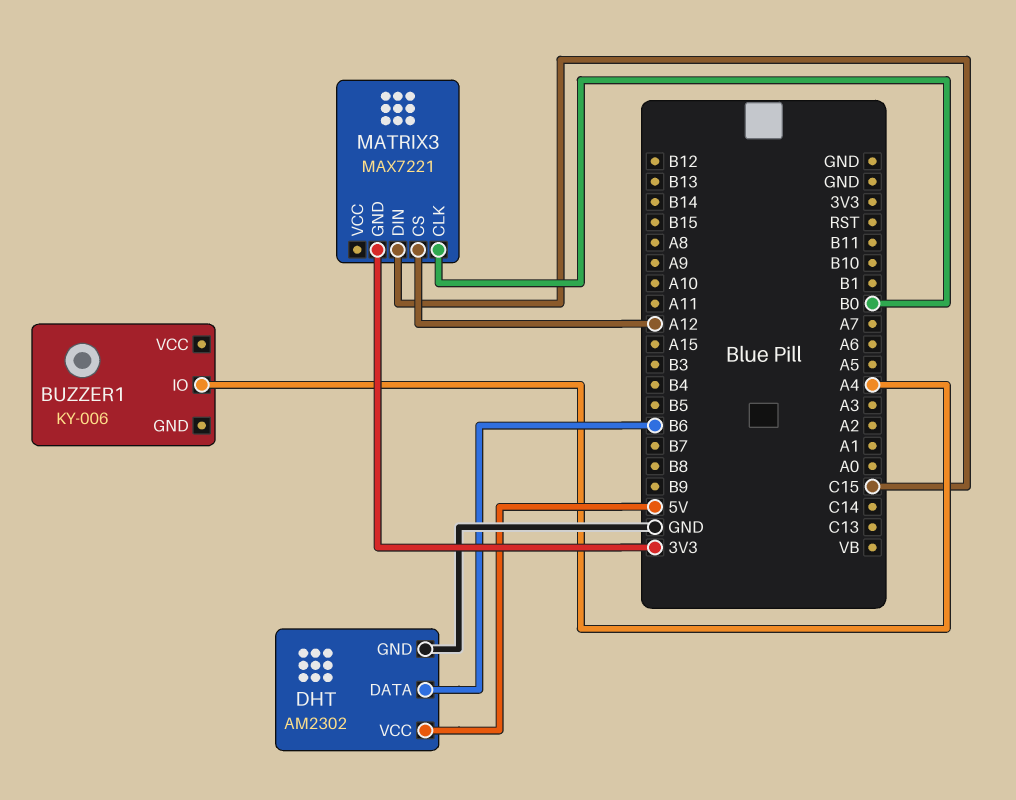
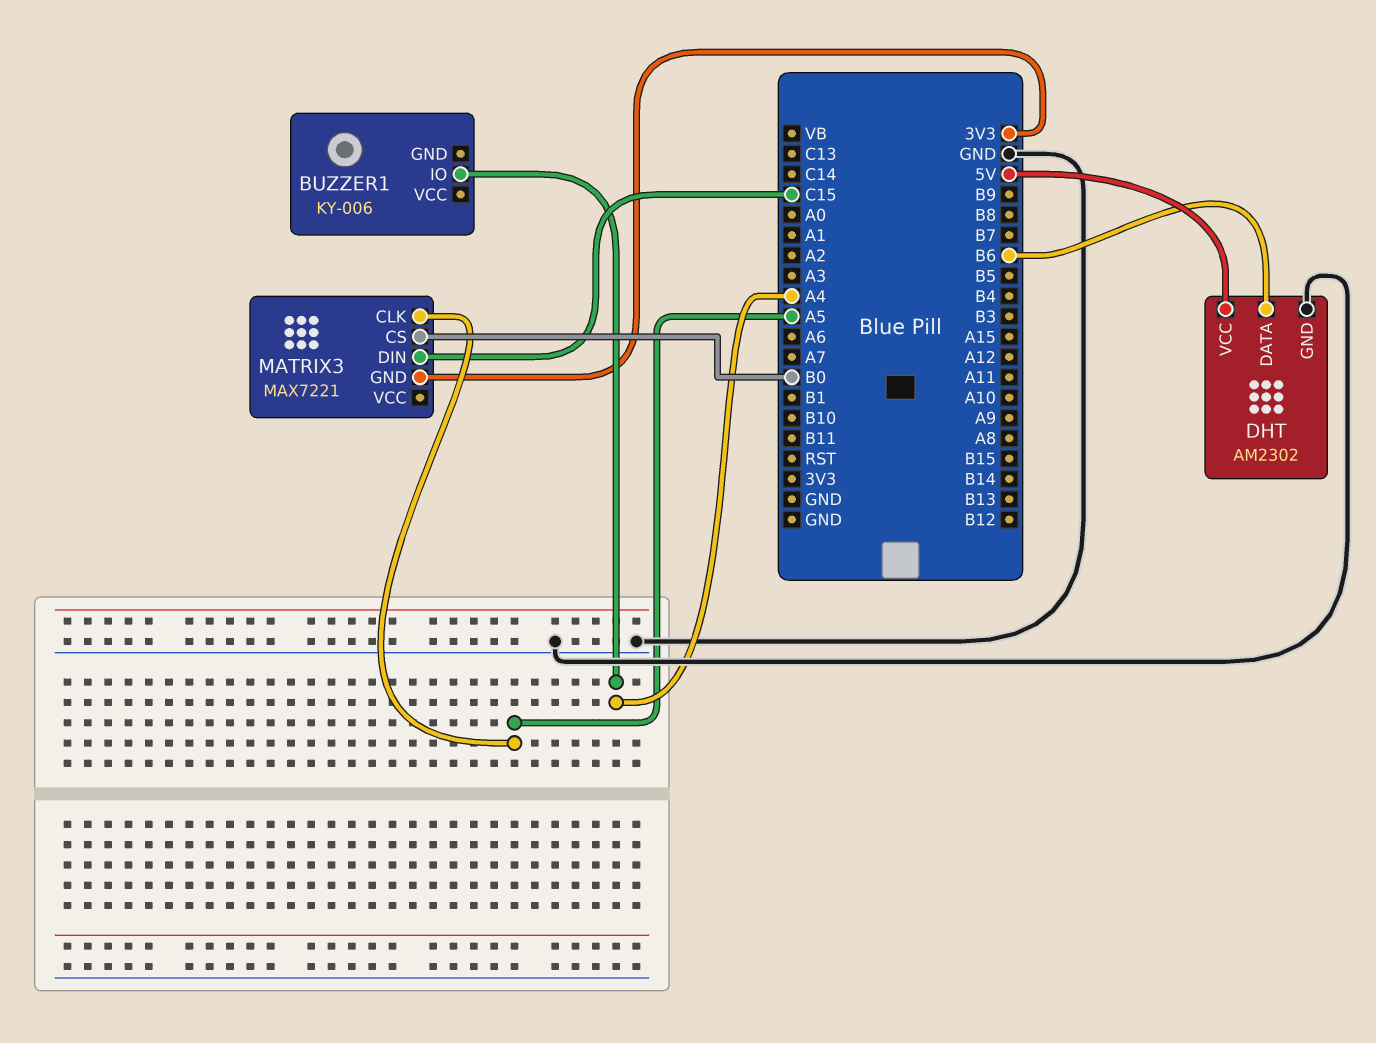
MATRIX3 pin CLK: B0 -> A5
MATRIX3 pin CS: A12 -> B0

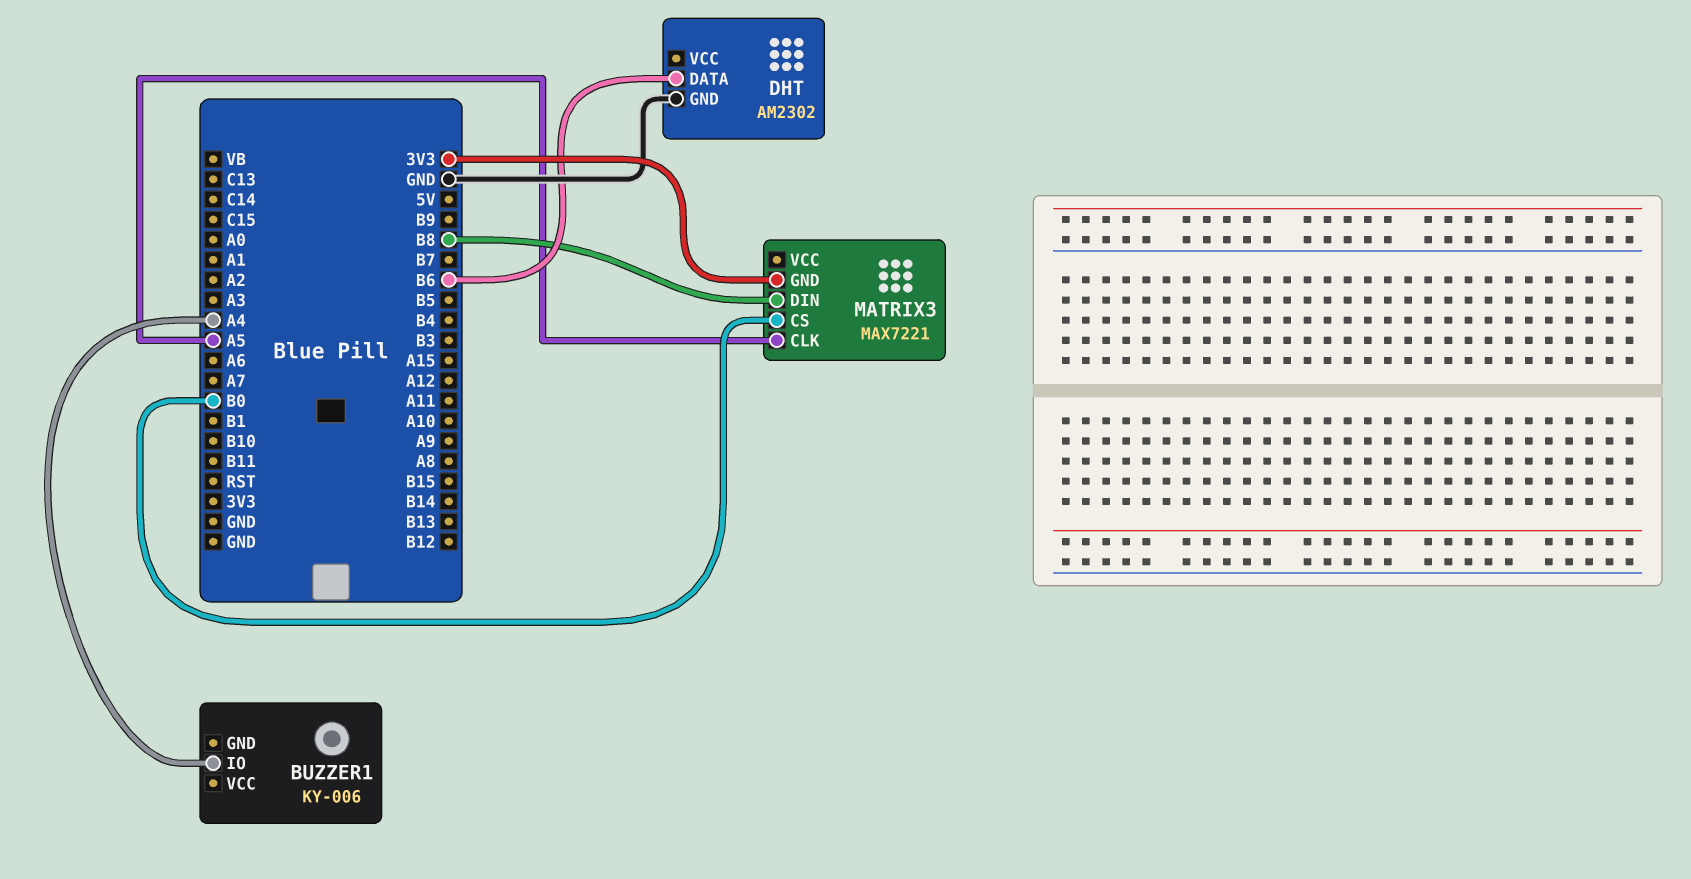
DHT pin VCC: 5V -> none
MATRIX3 pin DIN: C15 -> B8

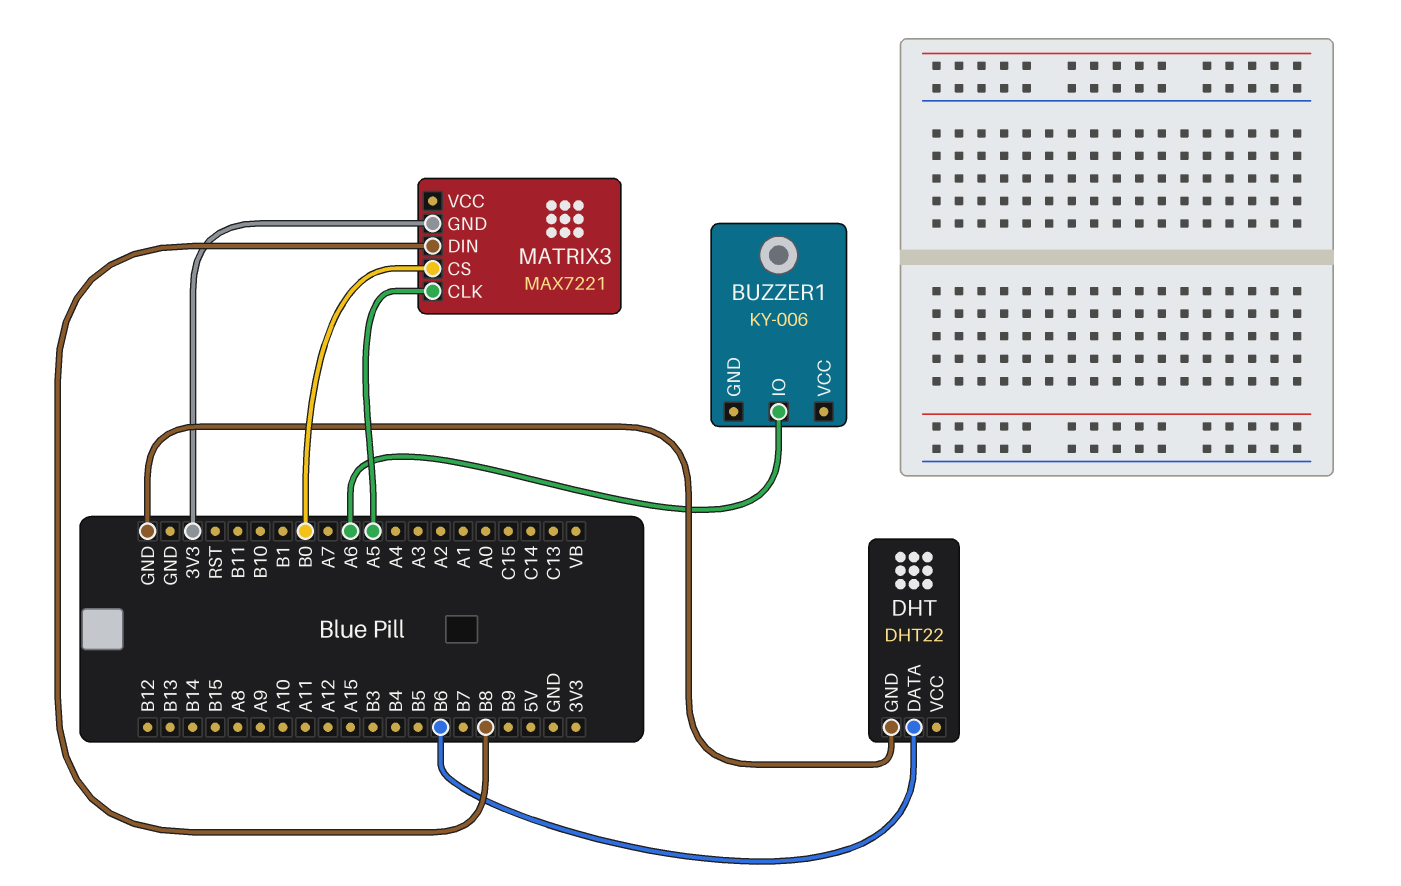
BUZZER1 pin IO: A4 -> A6
DHT: AM2302 -> DHT22

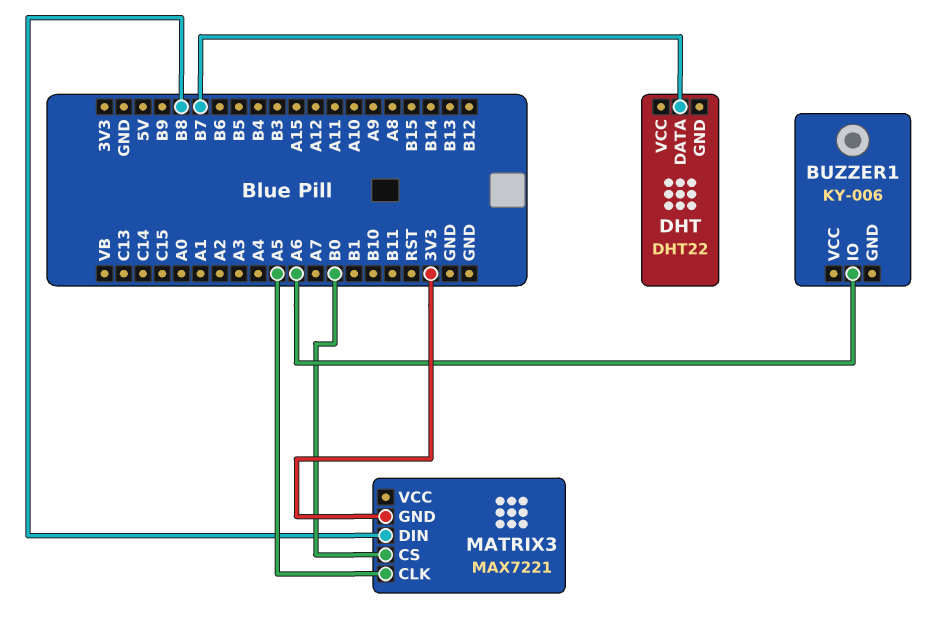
DHT pin DATA: B6 -> B7
DHT pin GND: GND -> none

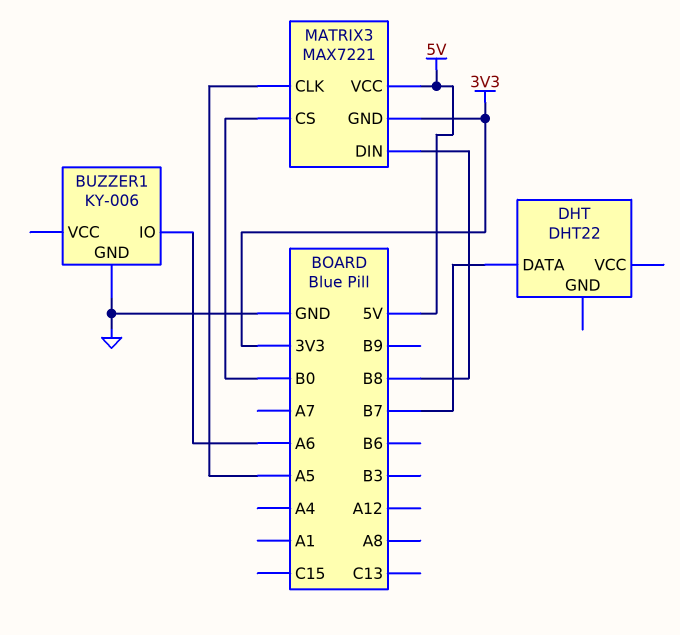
BUZZER1 pin GND: none -> GND
MATRIX3 pin VCC: none -> 5V

